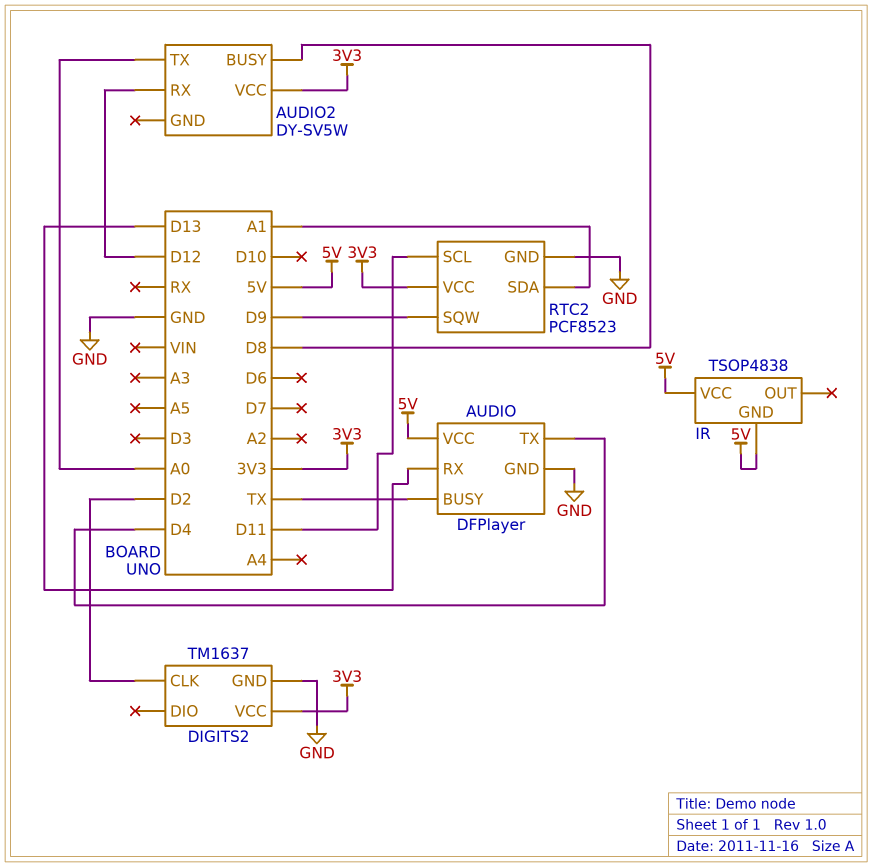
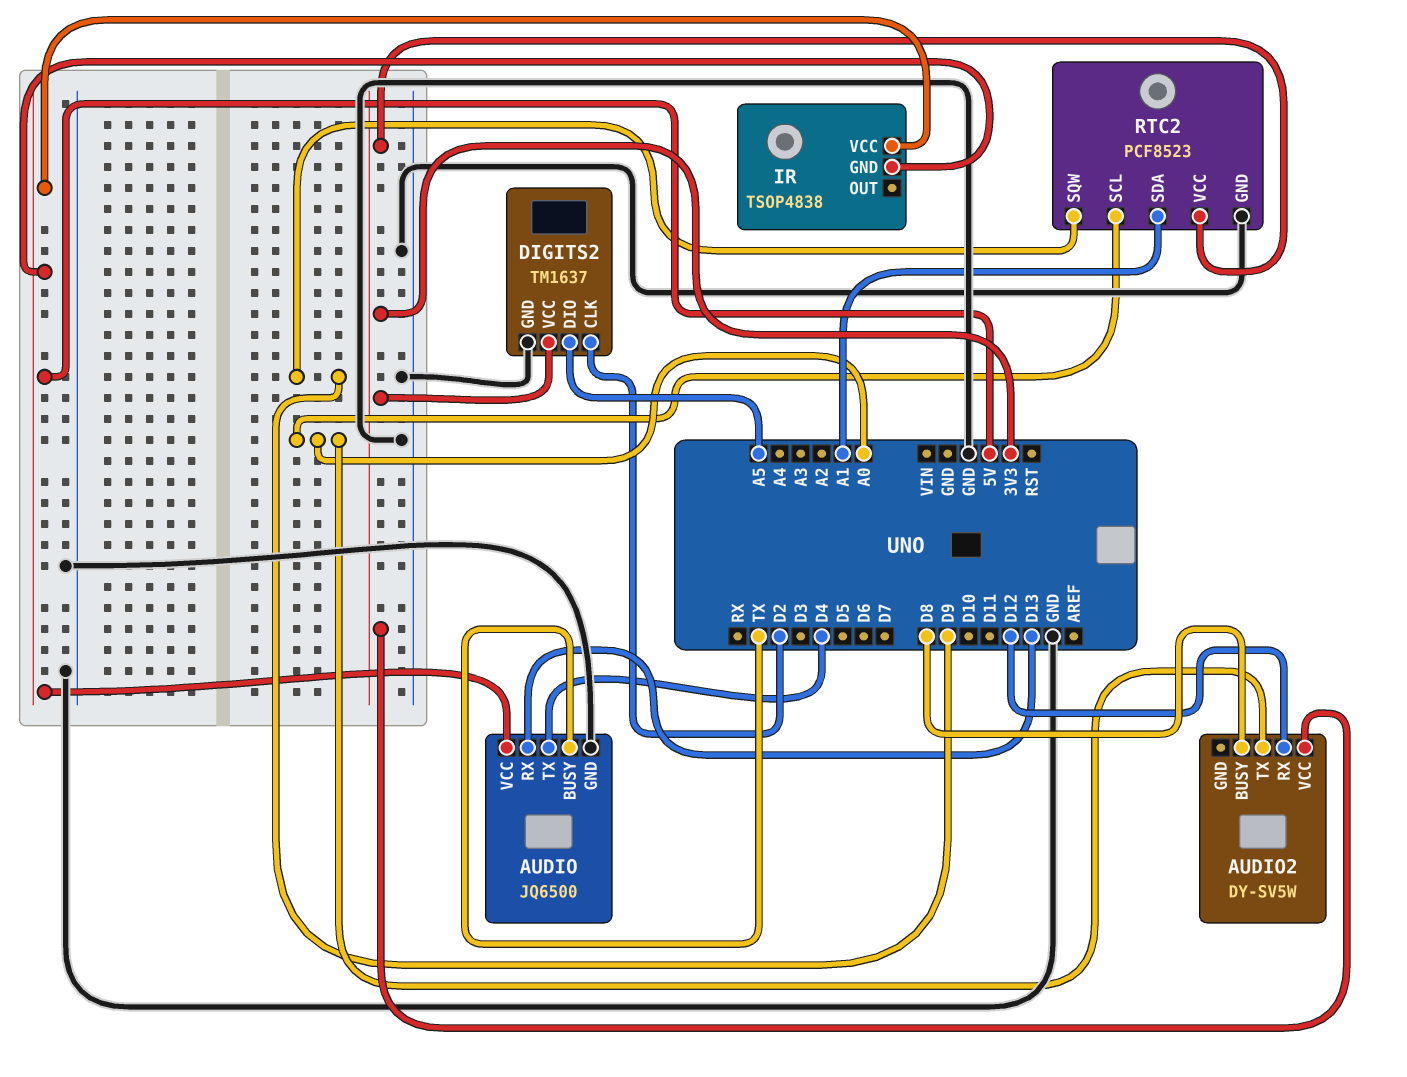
AUDIO: DFPlayer -> JQ6500
DIGITS2 pin DIO: none -> A5
RTC2 pin SCL: D11 -> A0

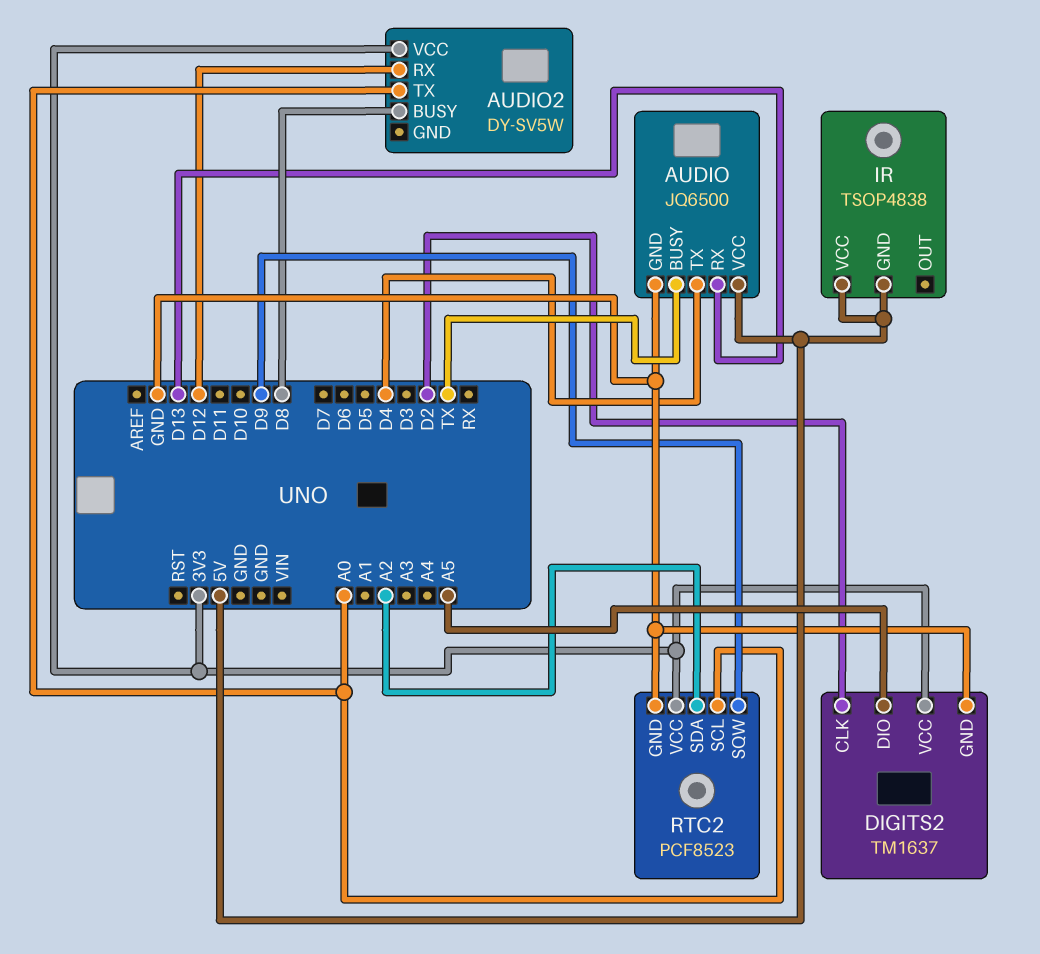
RTC2 pin SDA: A1 -> A2

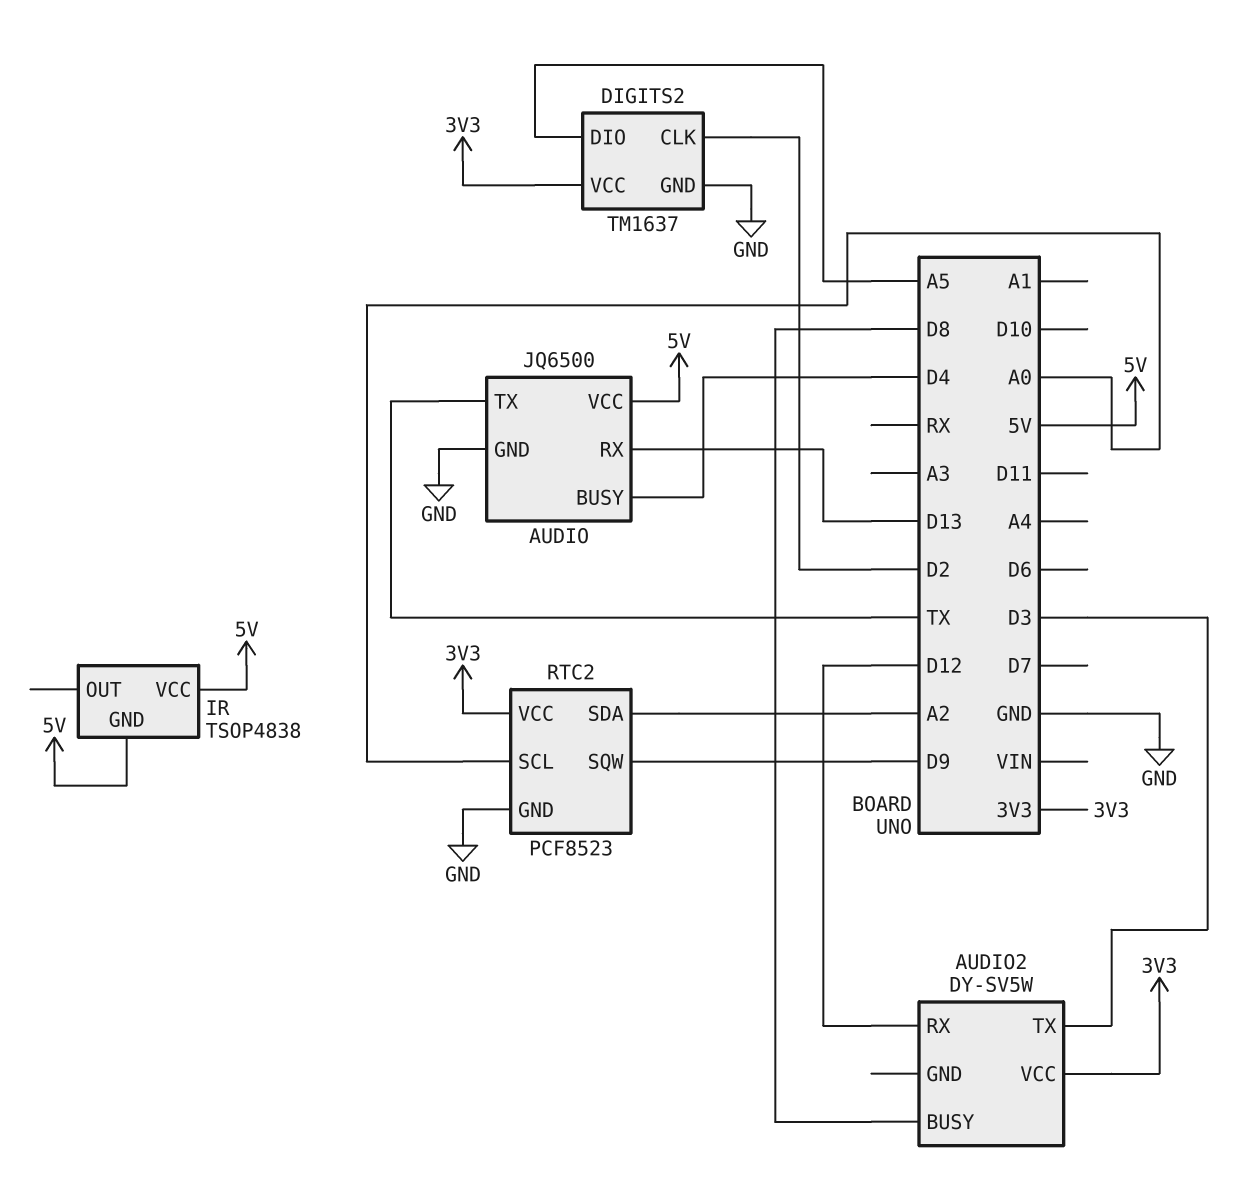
AUDIO pin BUSY: TX -> D4
AUDIO pin TX: D4 -> TX
AUDIO2 pin TX: A0 -> D3

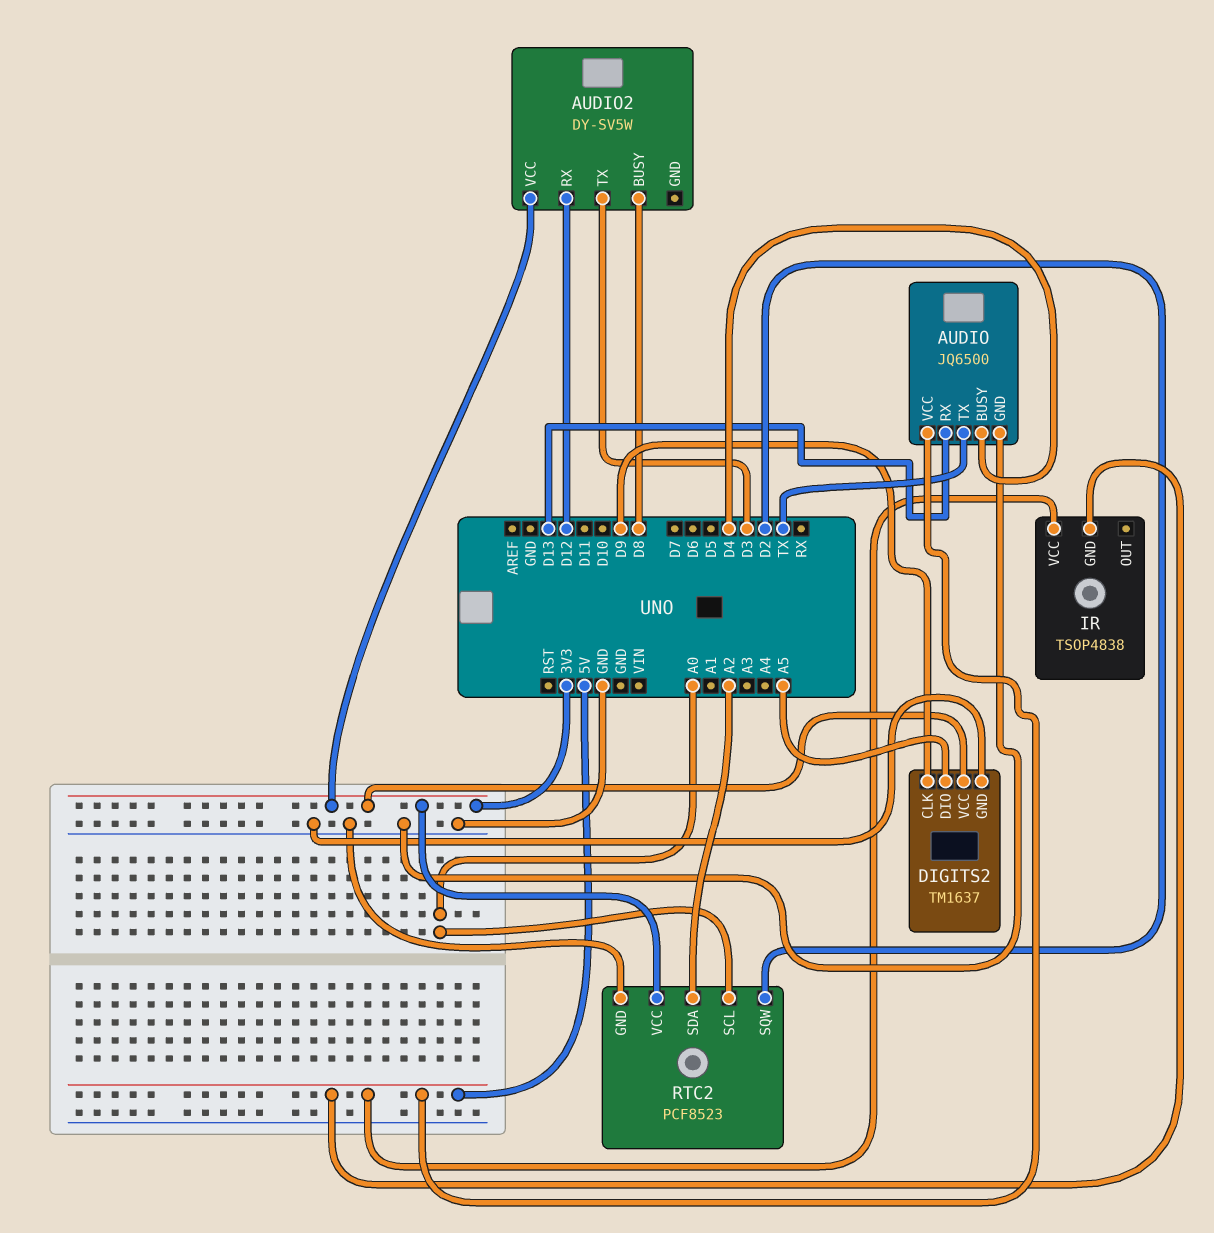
DIGITS2 pin CLK: D2 -> D9
RTC2 pin SQW: D9 -> D2

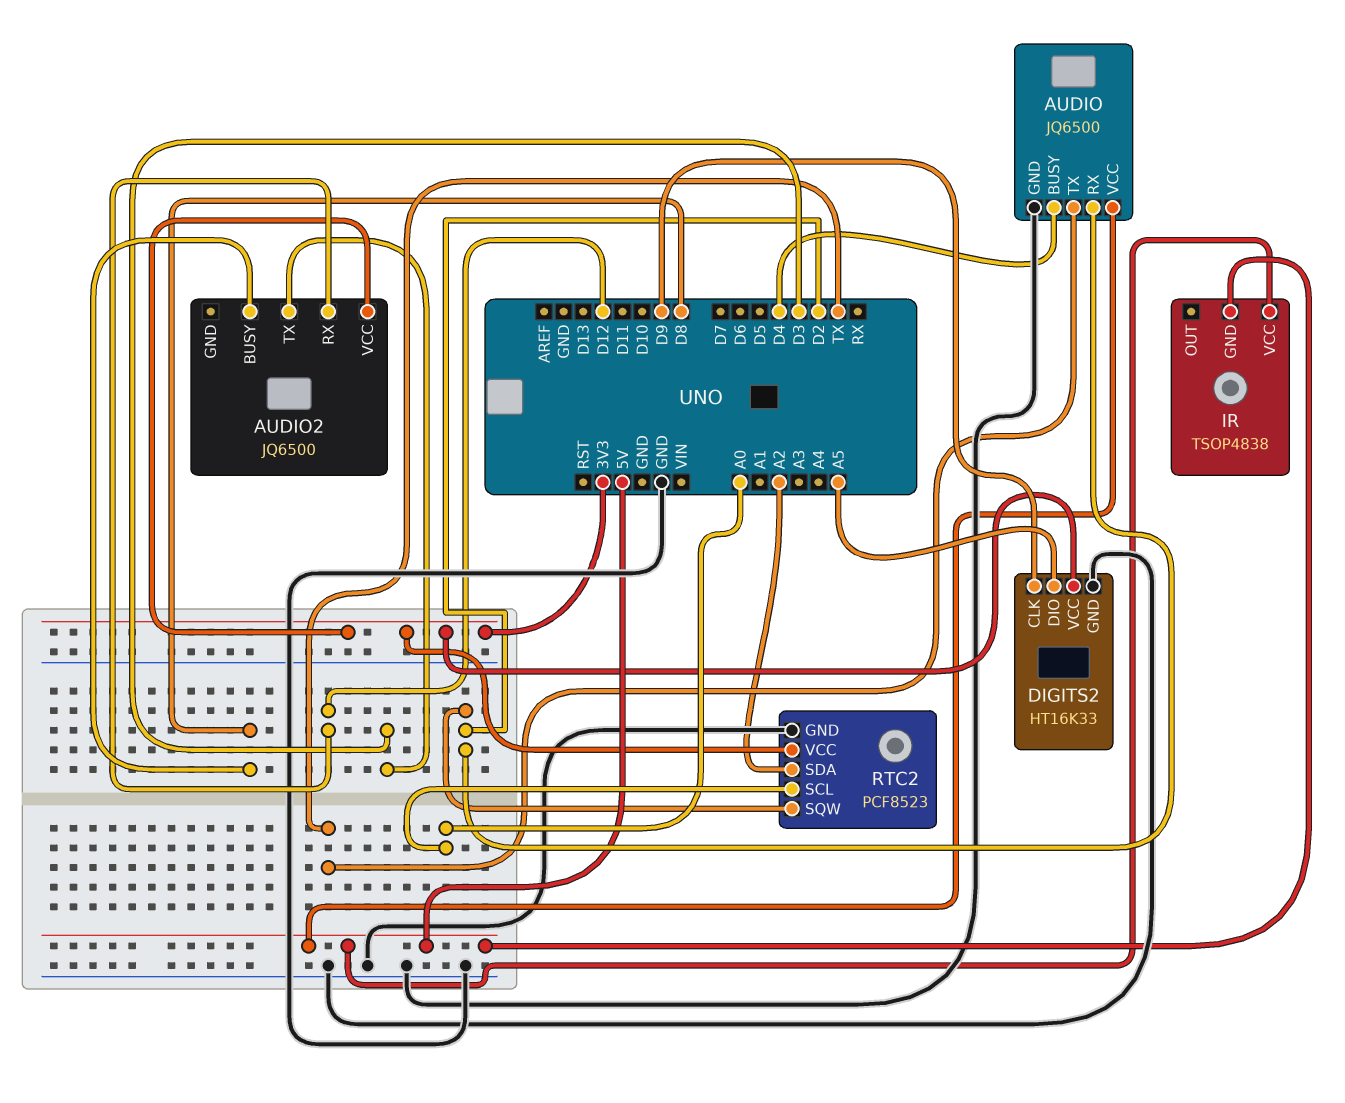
AUDIO pin RX: D13 -> D2
AUDIO2: DY-SV5W -> JQ6500
DIGITS2: TM1637 -> HT16K33

